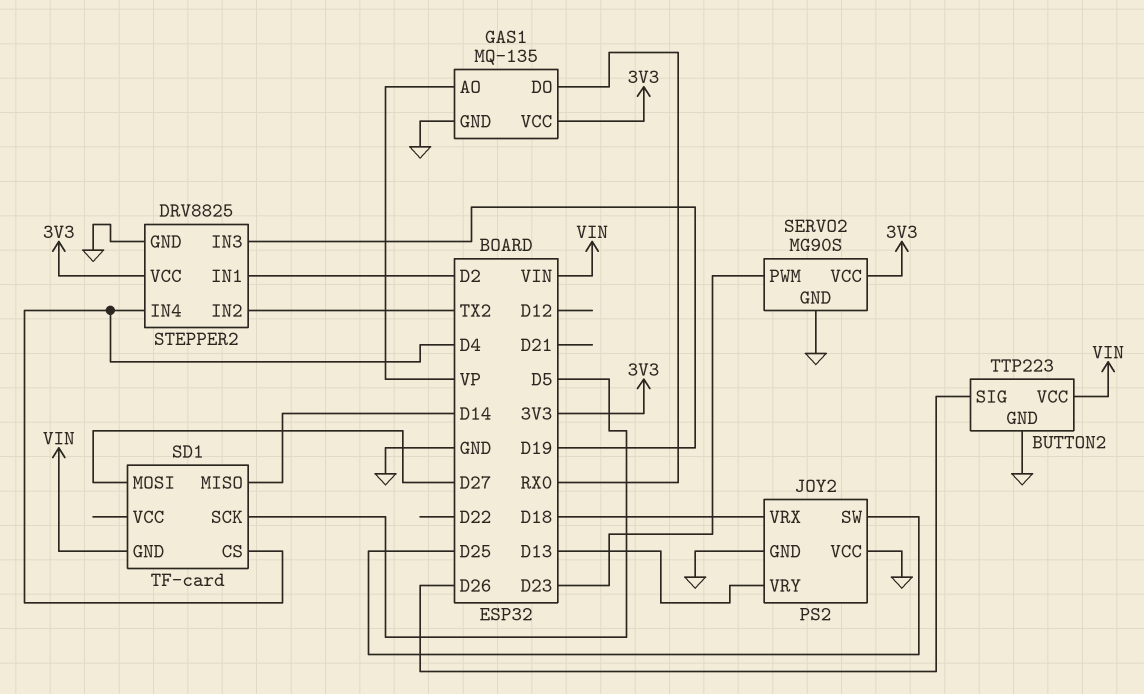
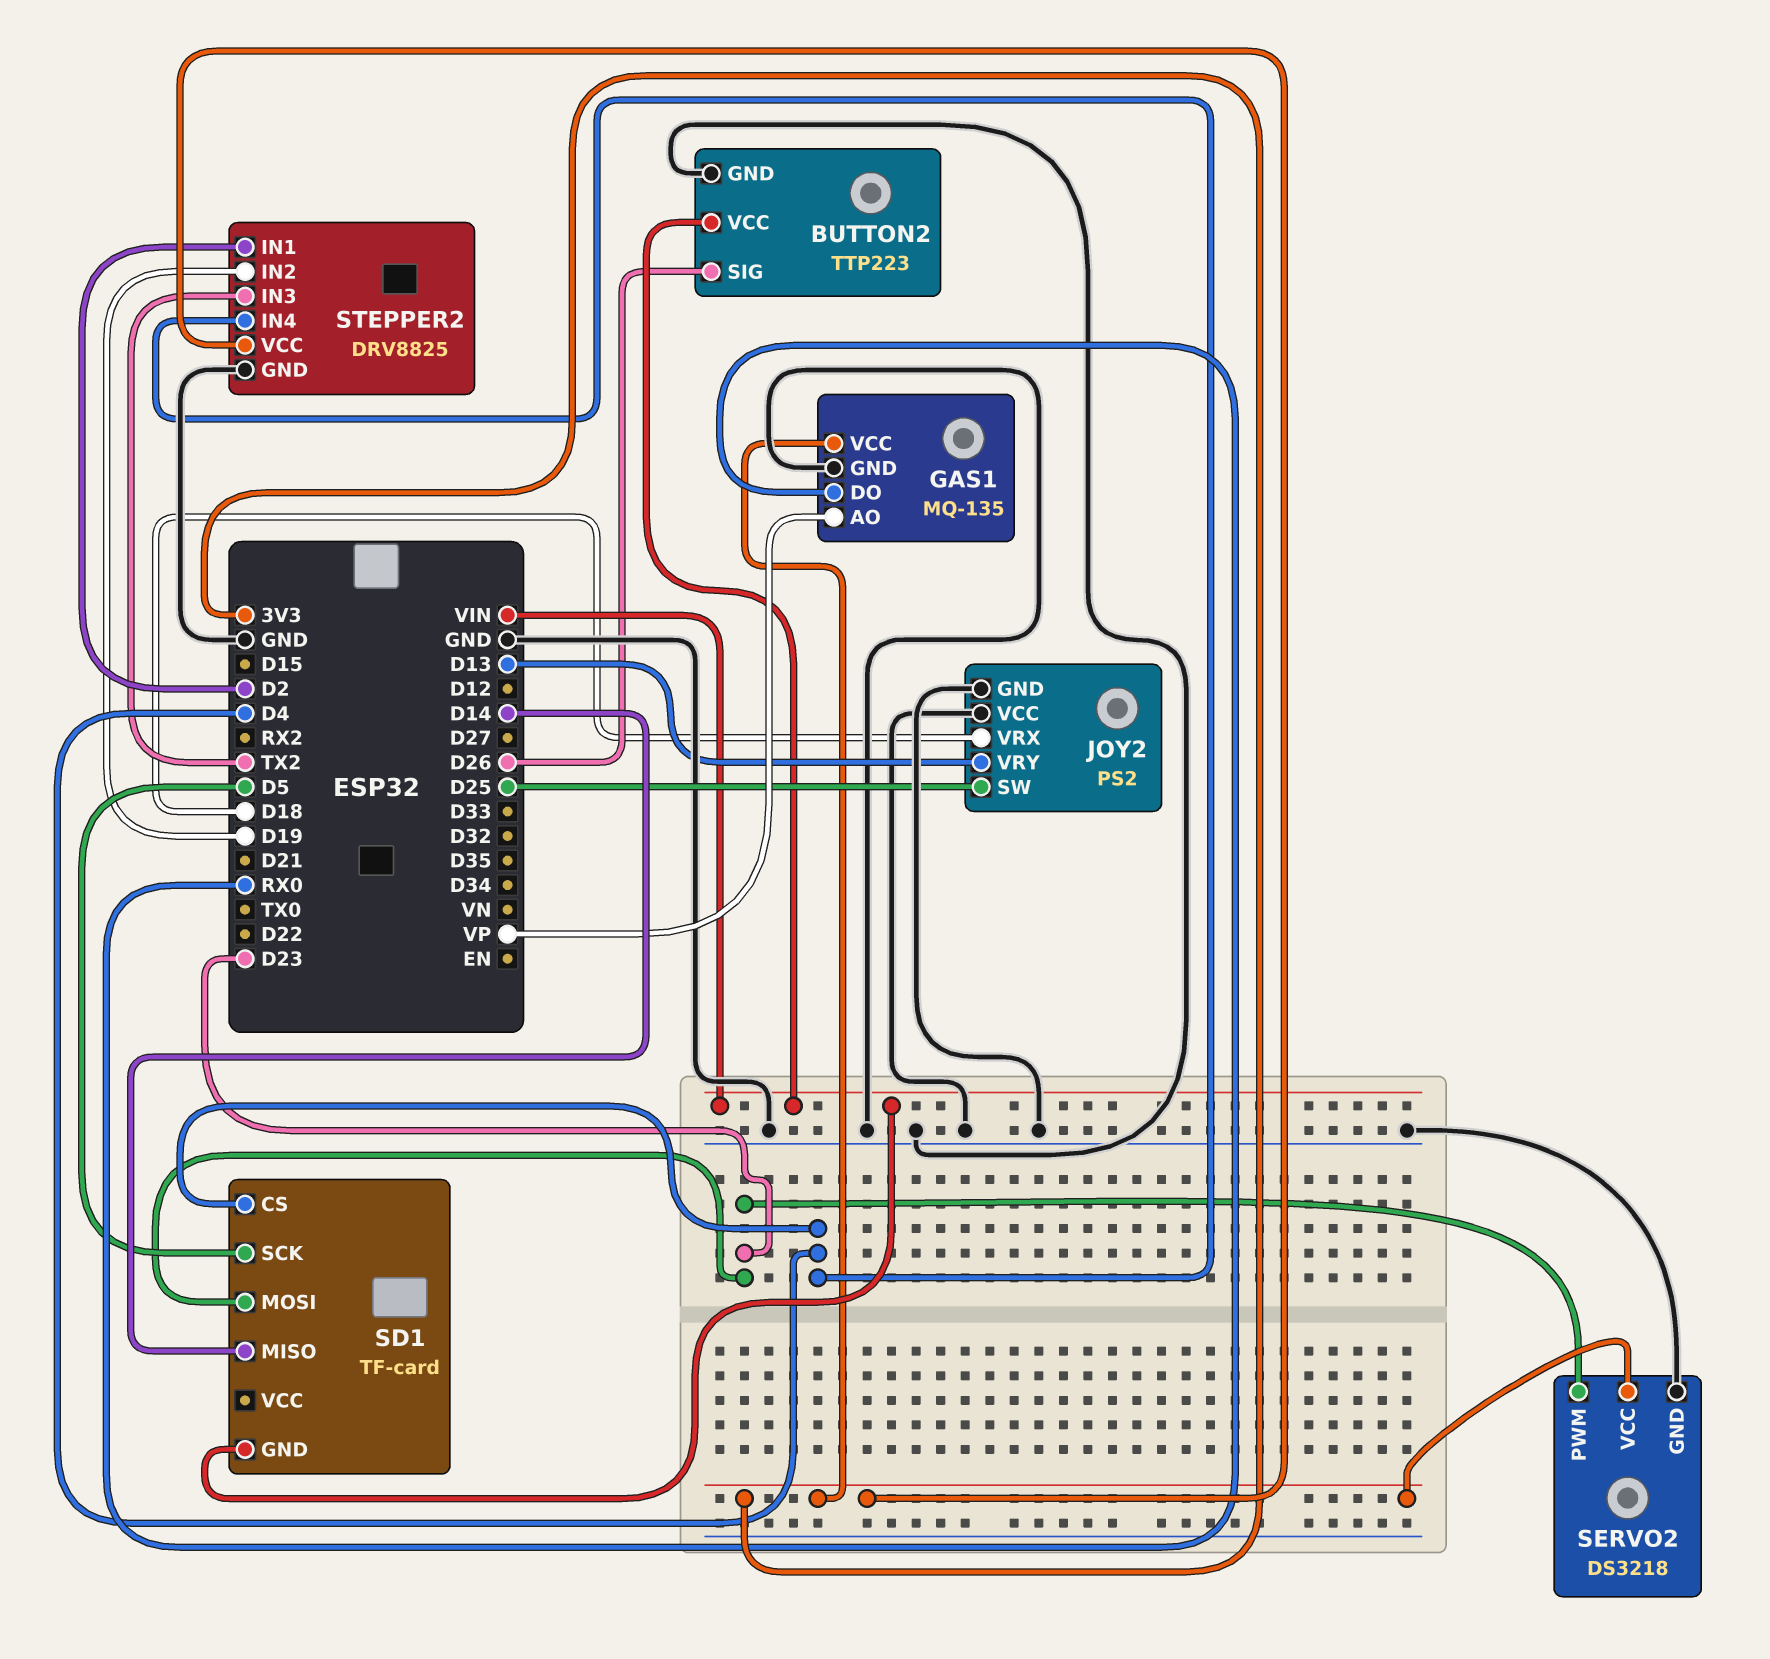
SD1 pin MOSI: D27 -> D23
SERVO2: MG90S -> DS3218
STEPPER2 pin IN2: TX2 -> D19
STEPPER2 pin IN3: D19 -> TX2

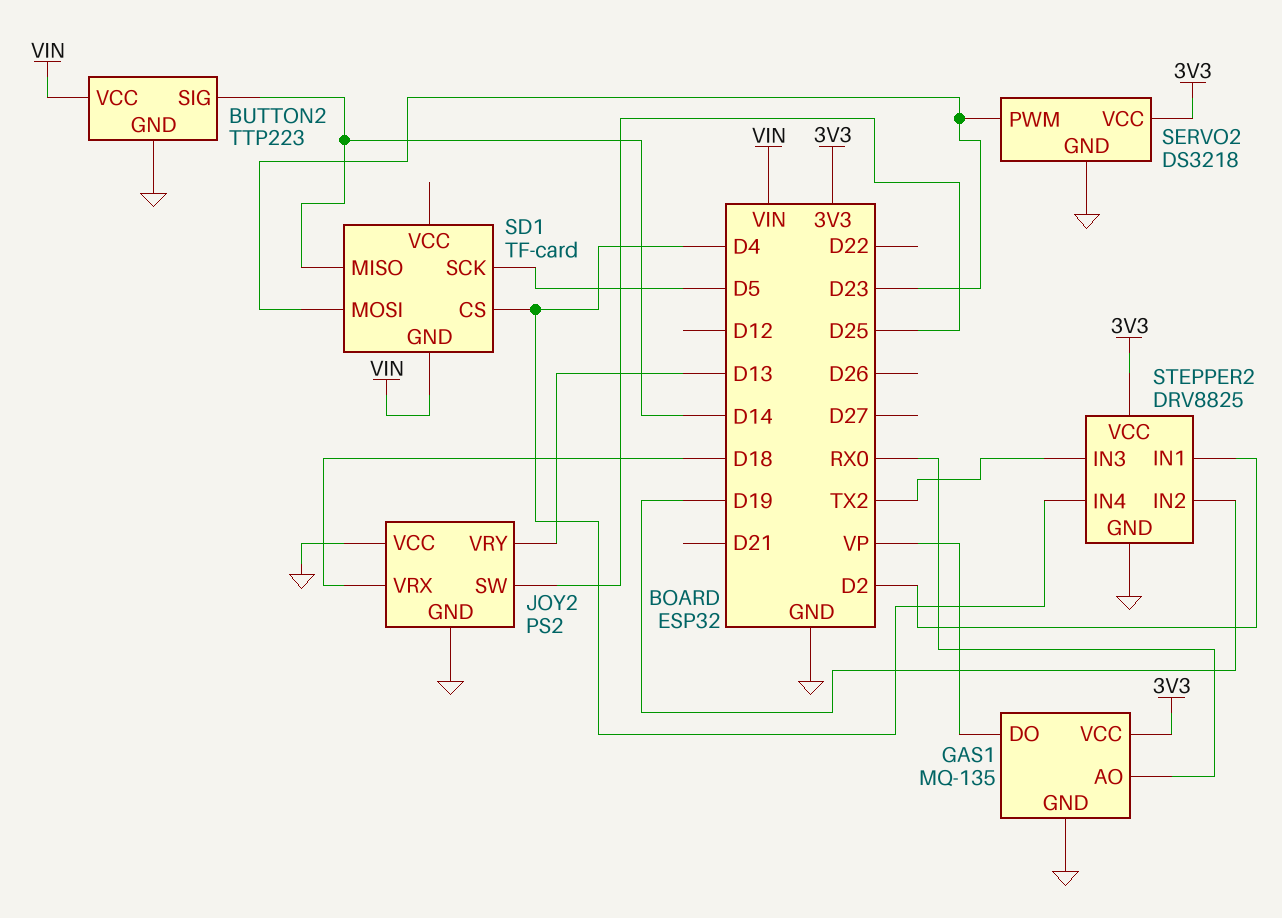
BUTTON2 pin SIG: D26 -> D14
GAS1 pin AO: VP -> RX0
GAS1 pin DO: RX0 -> VP

